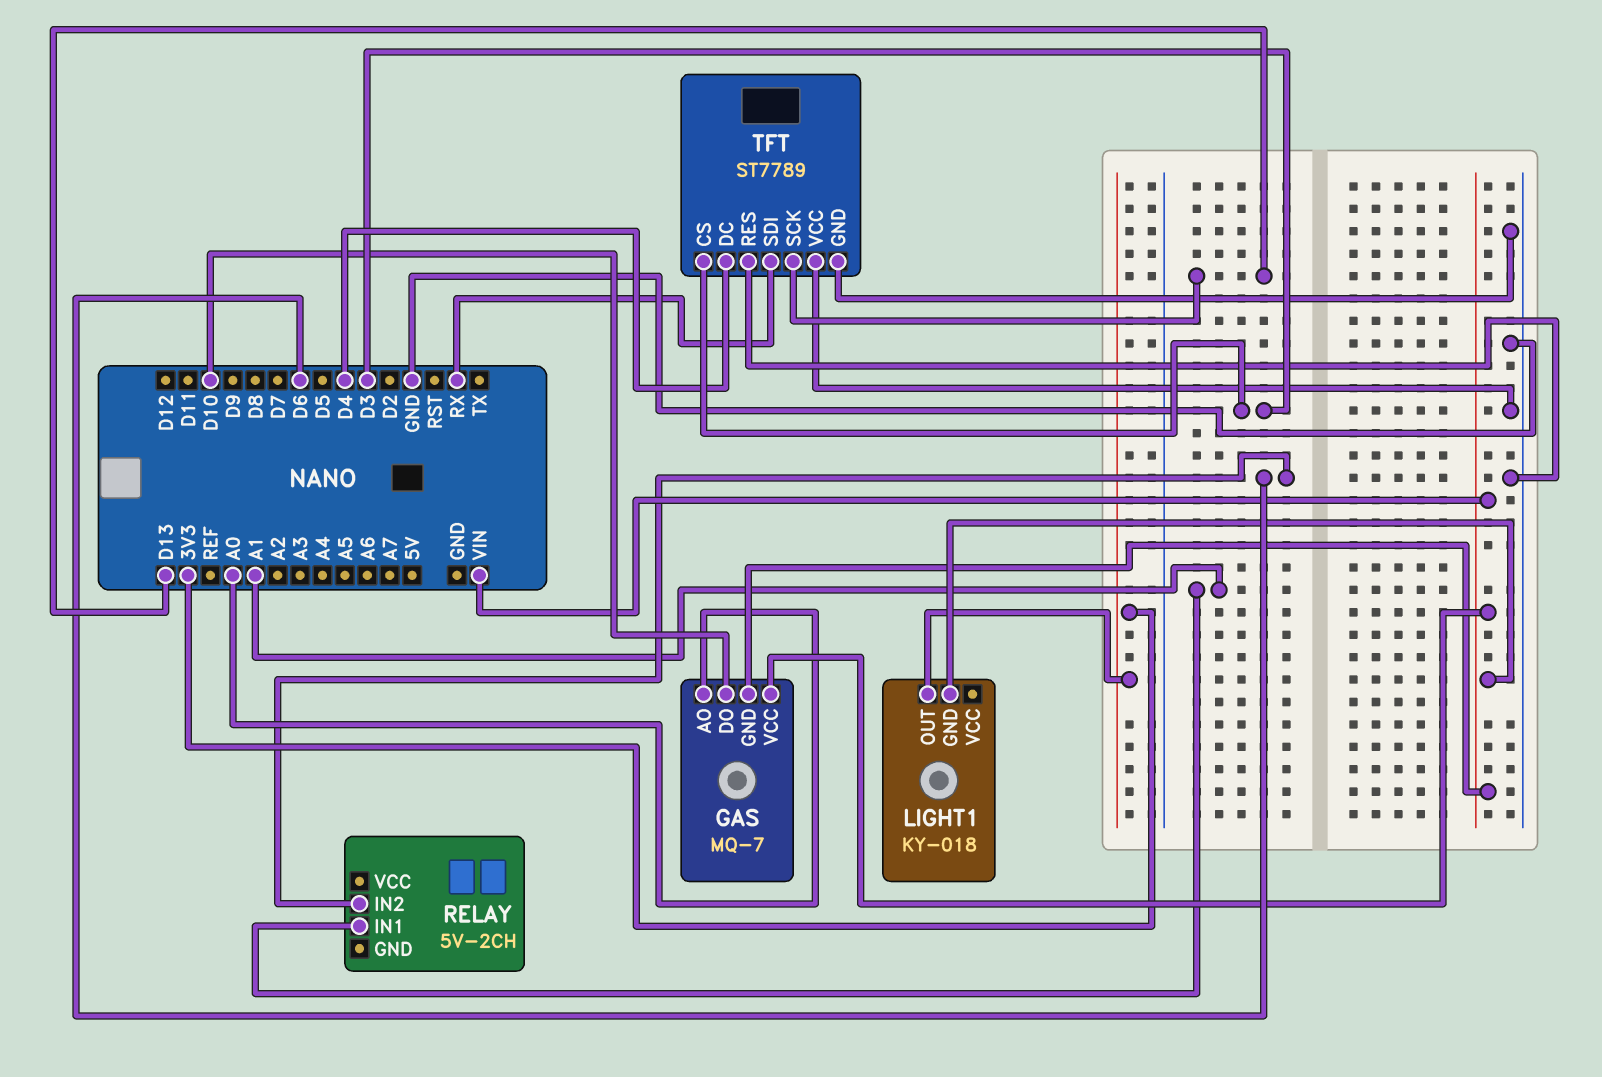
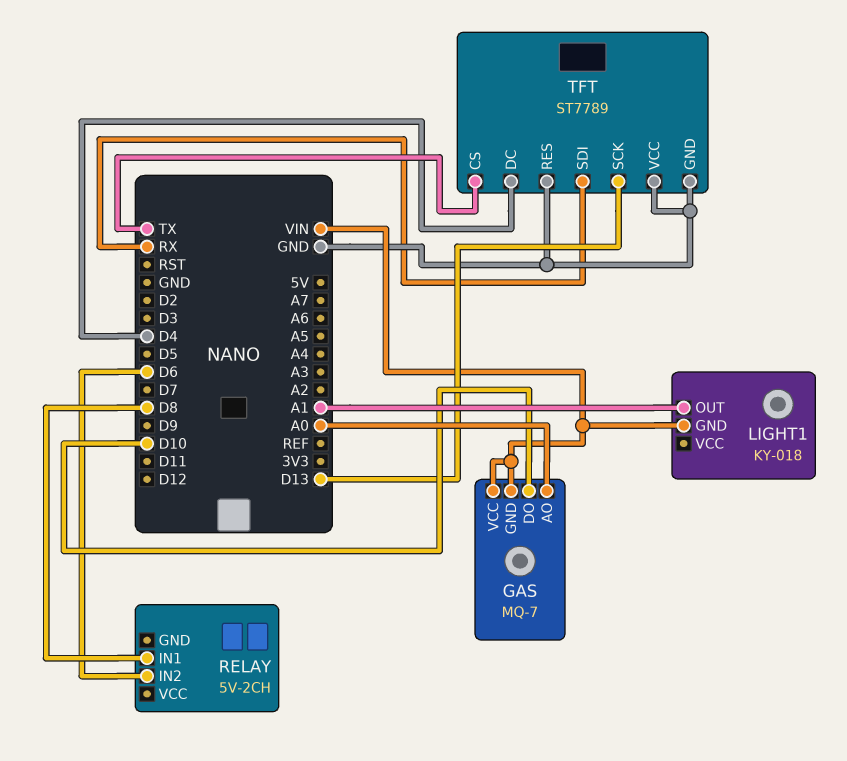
LIGHT1 pin OUT: 3V3 -> A1
RELAY pin IN1: A1 -> D8
TFT pin CS: D3 -> TX

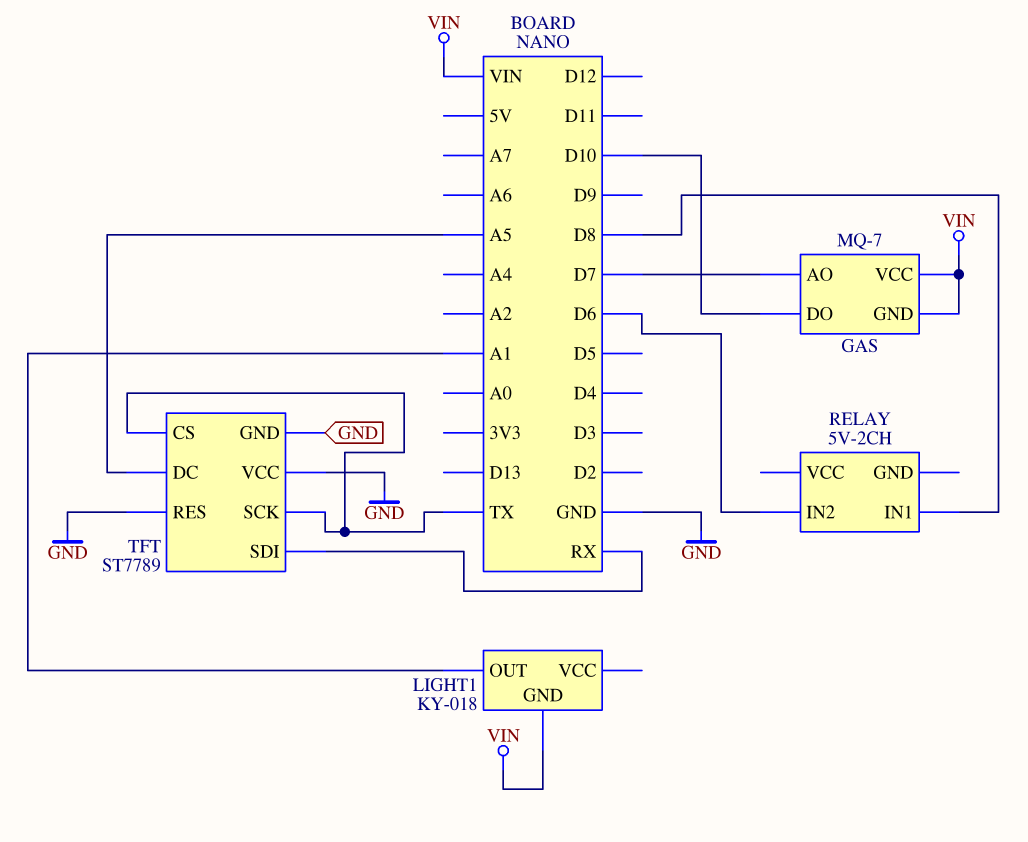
GAS pin AO: A0 -> D7
TFT pin DC: D4 -> A5
TFT pin SCK: D13 -> TX

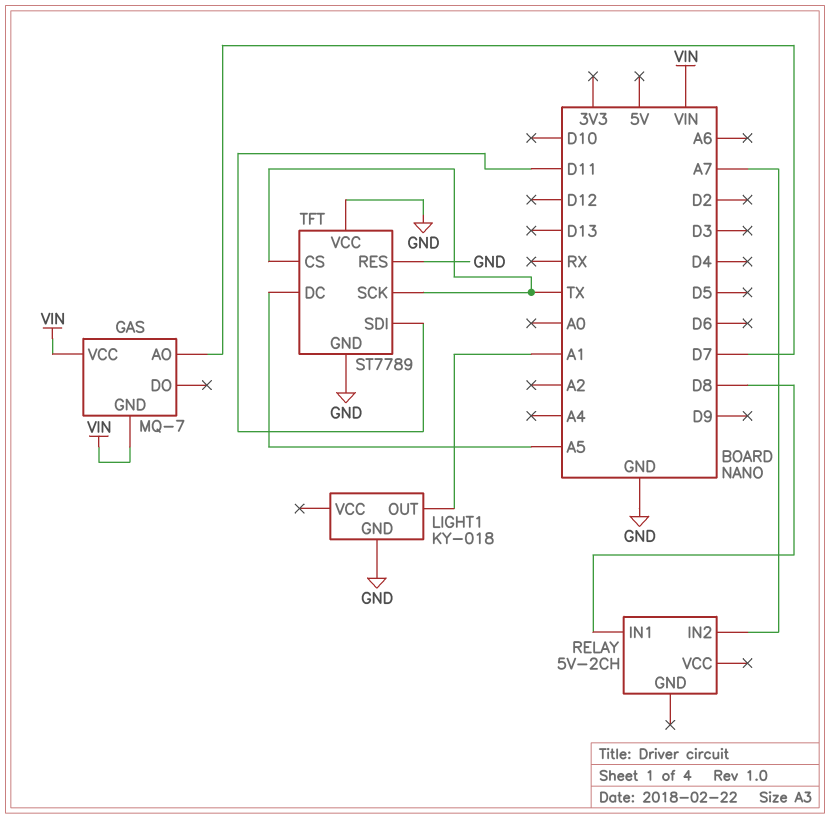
GAS pin DO: D10 -> none
LIGHT1 pin GND: VIN -> GND
RELAY pin IN2: D6 -> A7
TFT pin SDI: RX -> D11

